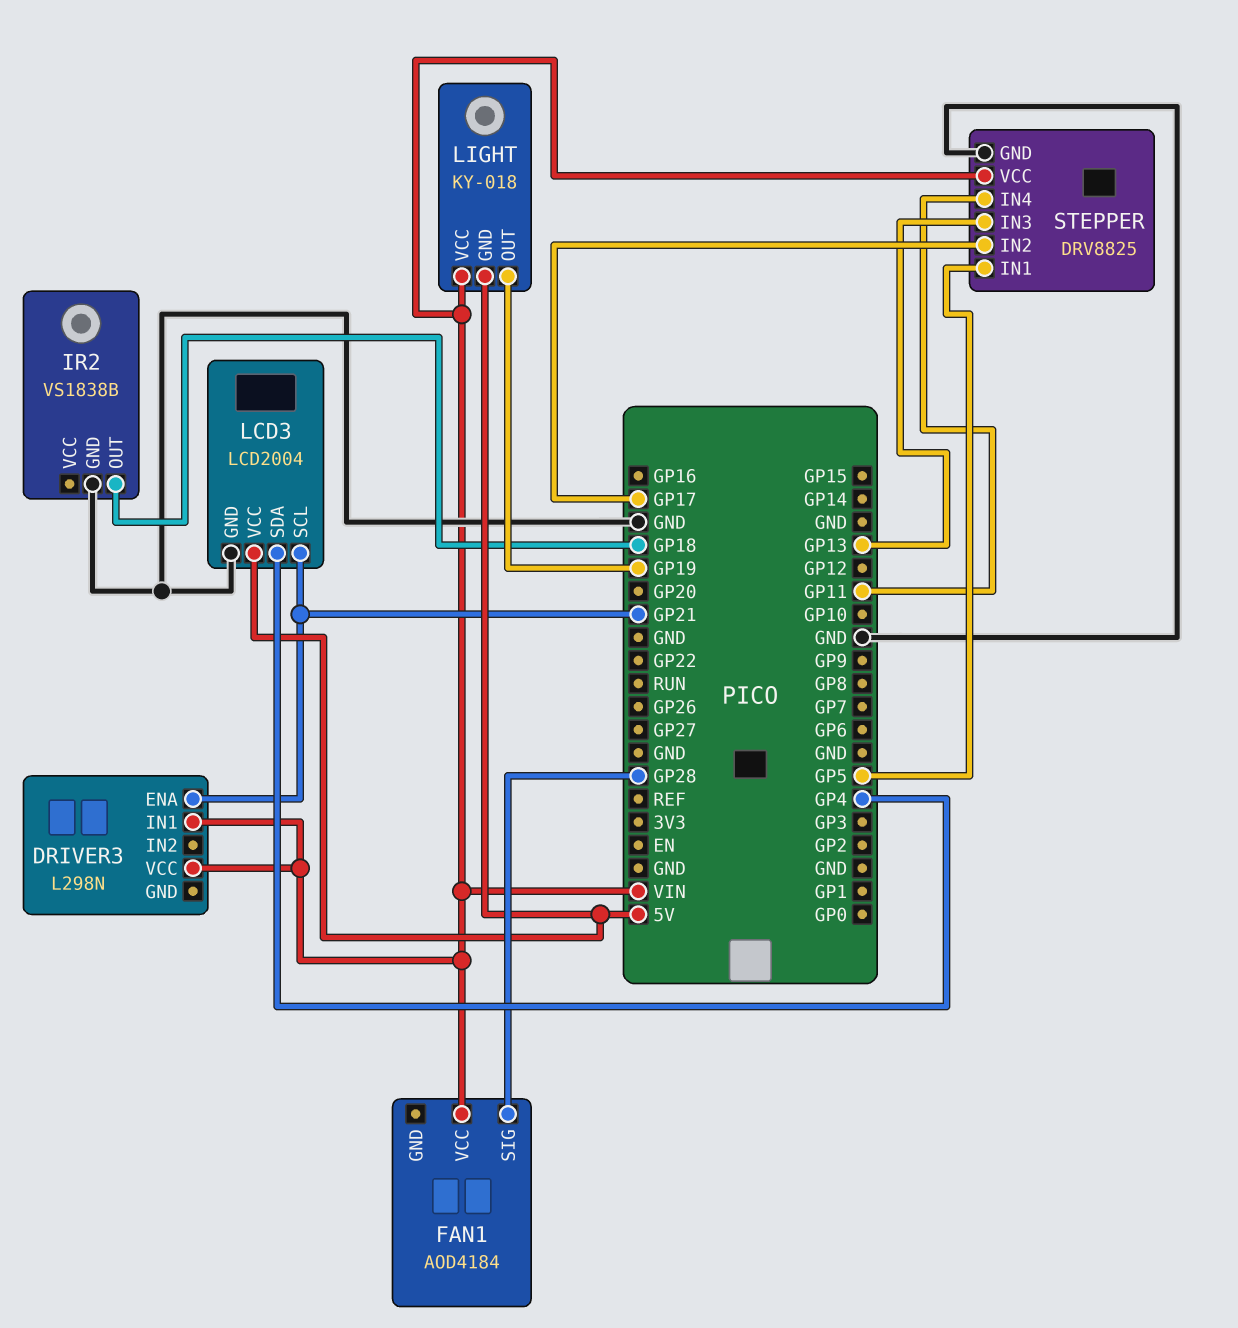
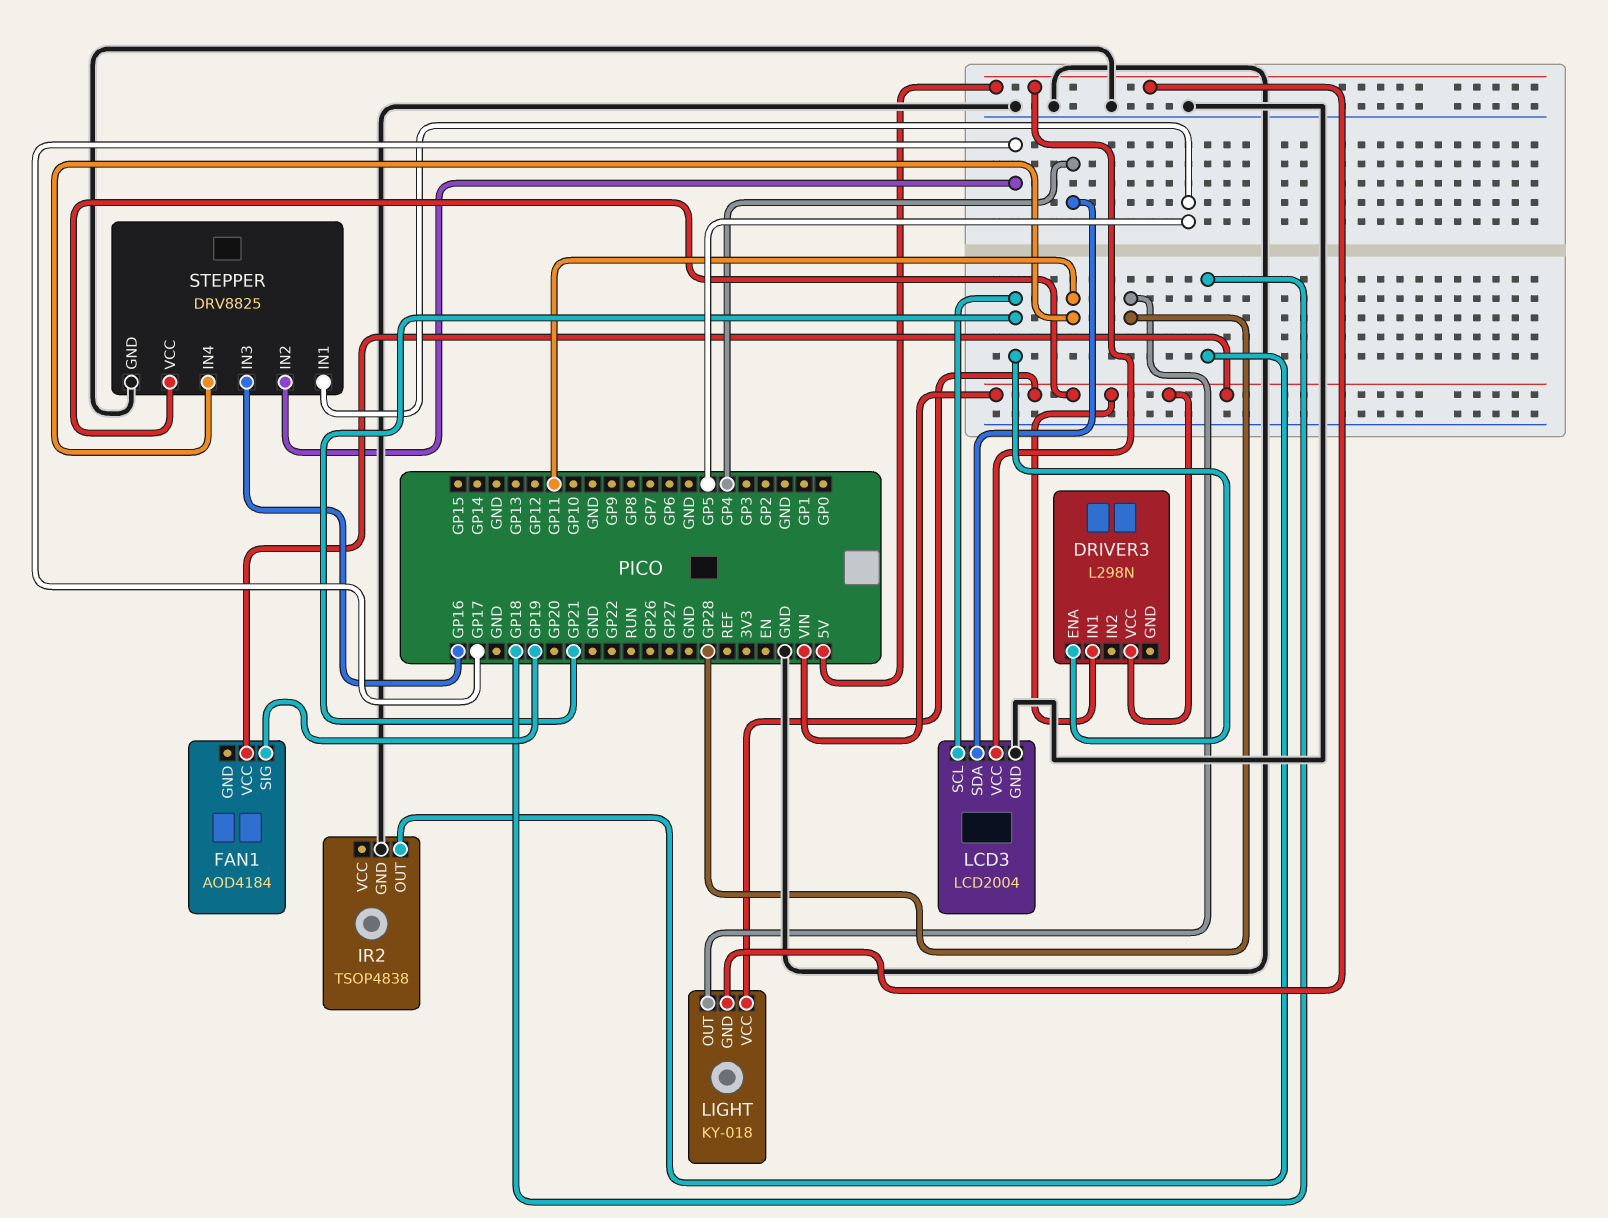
FAN1 pin SIG: GP28 -> GP19
IR2: VS1838B -> TSOP4838
LIGHT pin OUT: GP19 -> GP28
STEPPER pin IN3: GP13 -> GP16

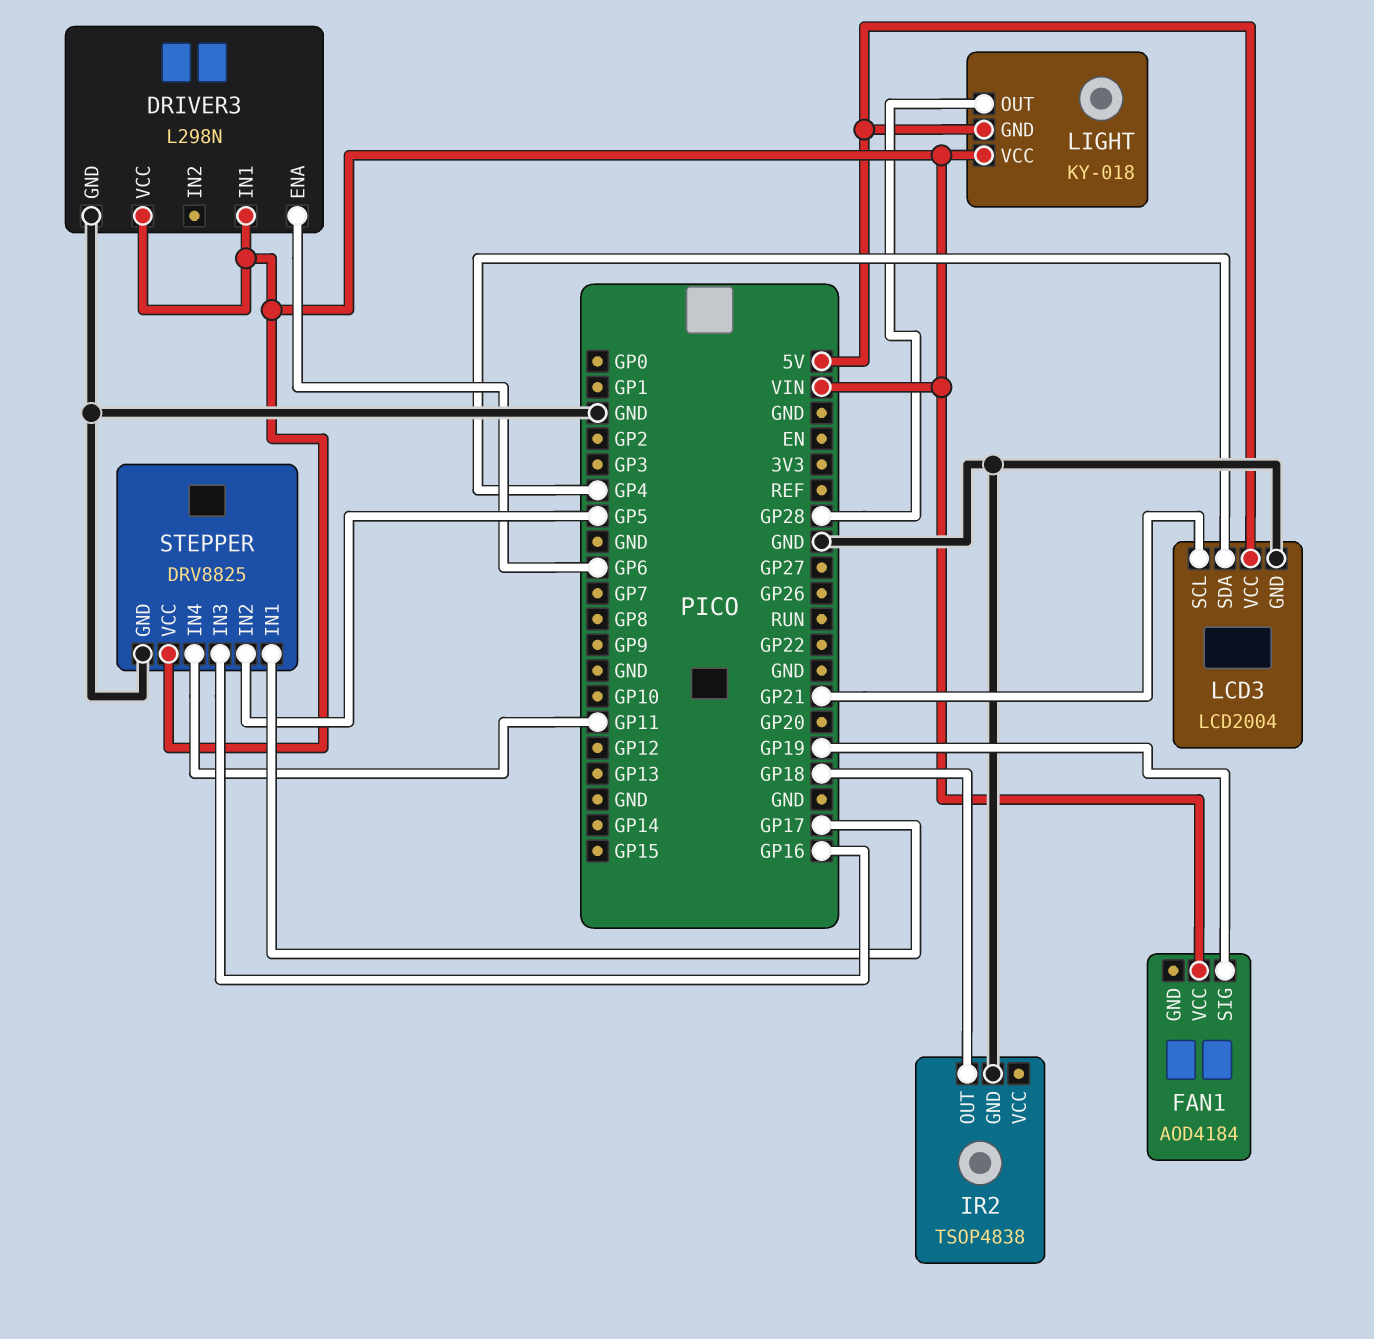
DRIVER3 pin ENA: GP21 -> GP6
DRIVER3 pin GND: none -> GND
STEPPER pin IN1: GP5 -> GP17
STEPPER pin IN2: GP17 -> GP5

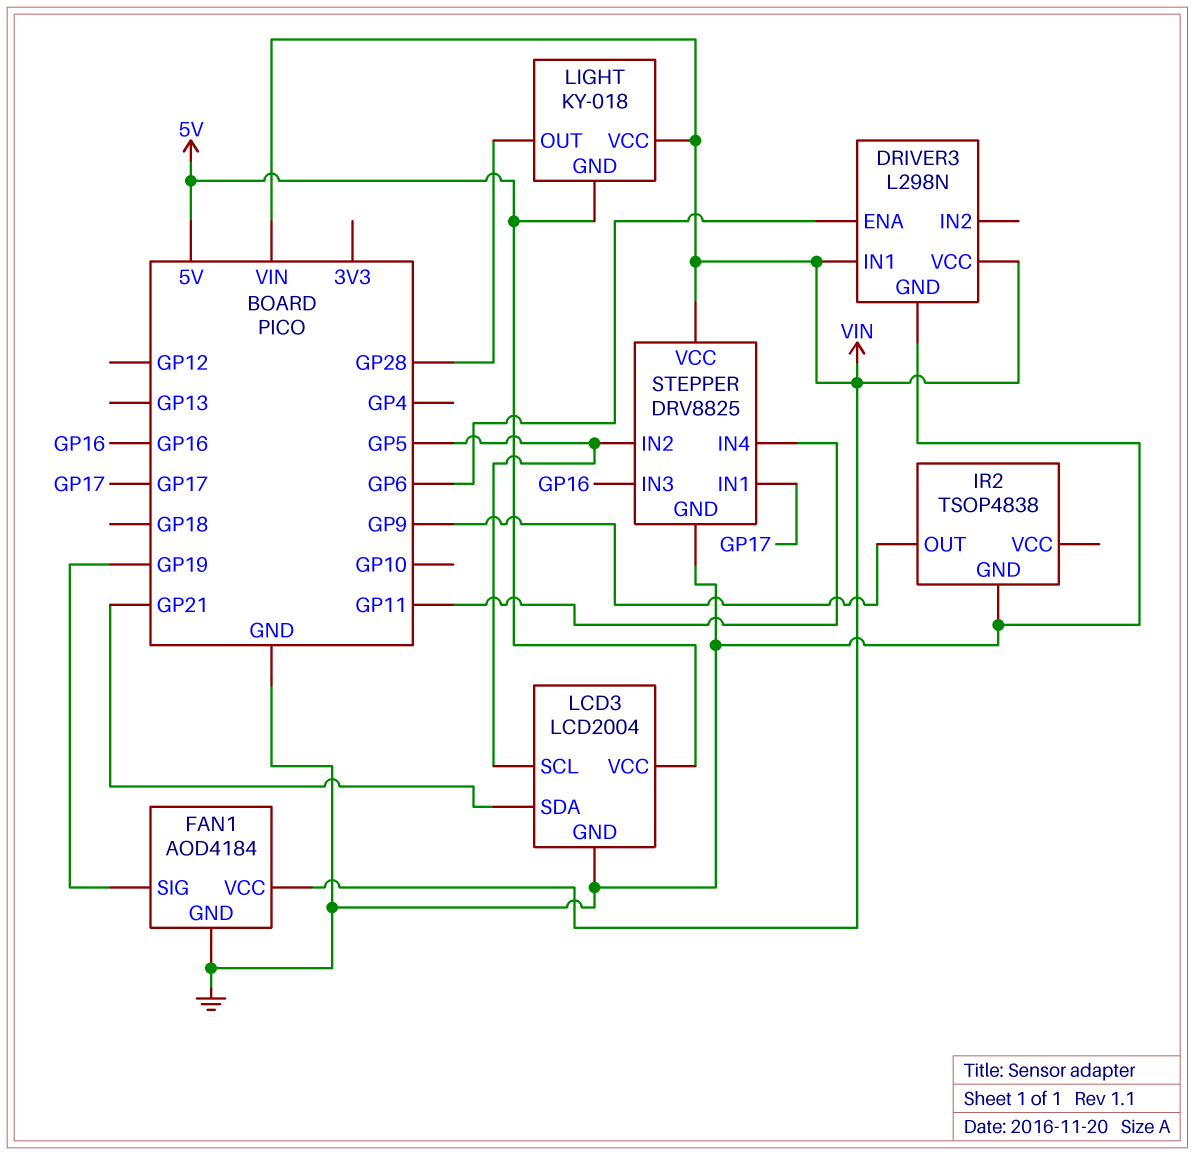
FAN1 pin GND: none -> GND
IR2 pin OUT: GP18 -> GP9
LCD3 pin SCL: GP21 -> GP5
LCD3 pin SDA: GP4 -> GP21

